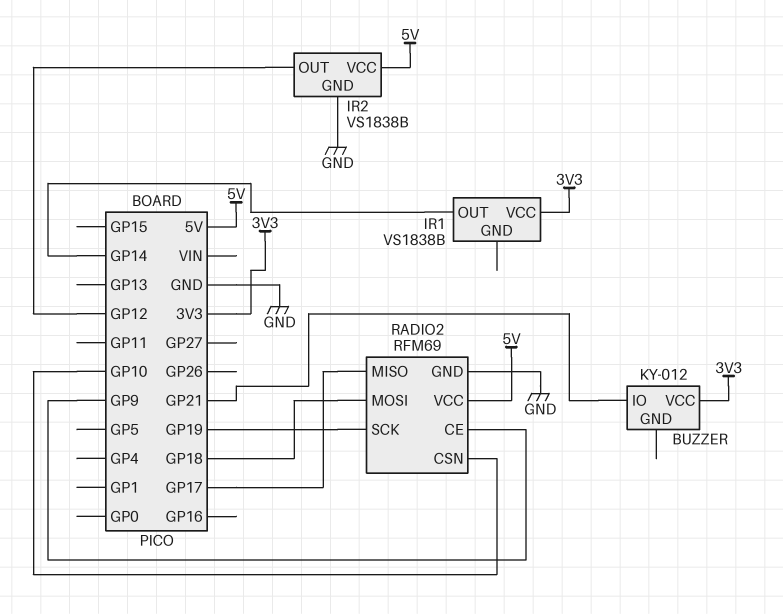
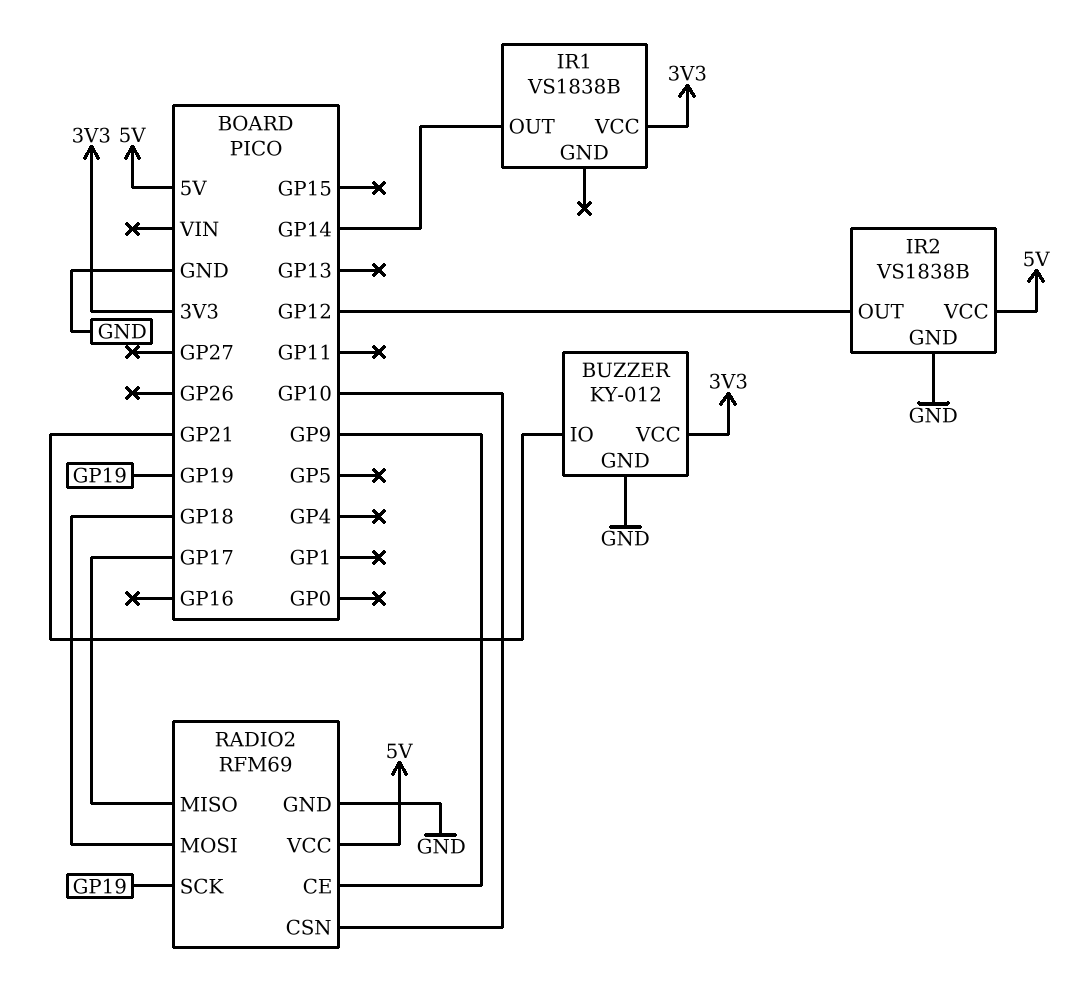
BUZZER pin GND: none -> GND

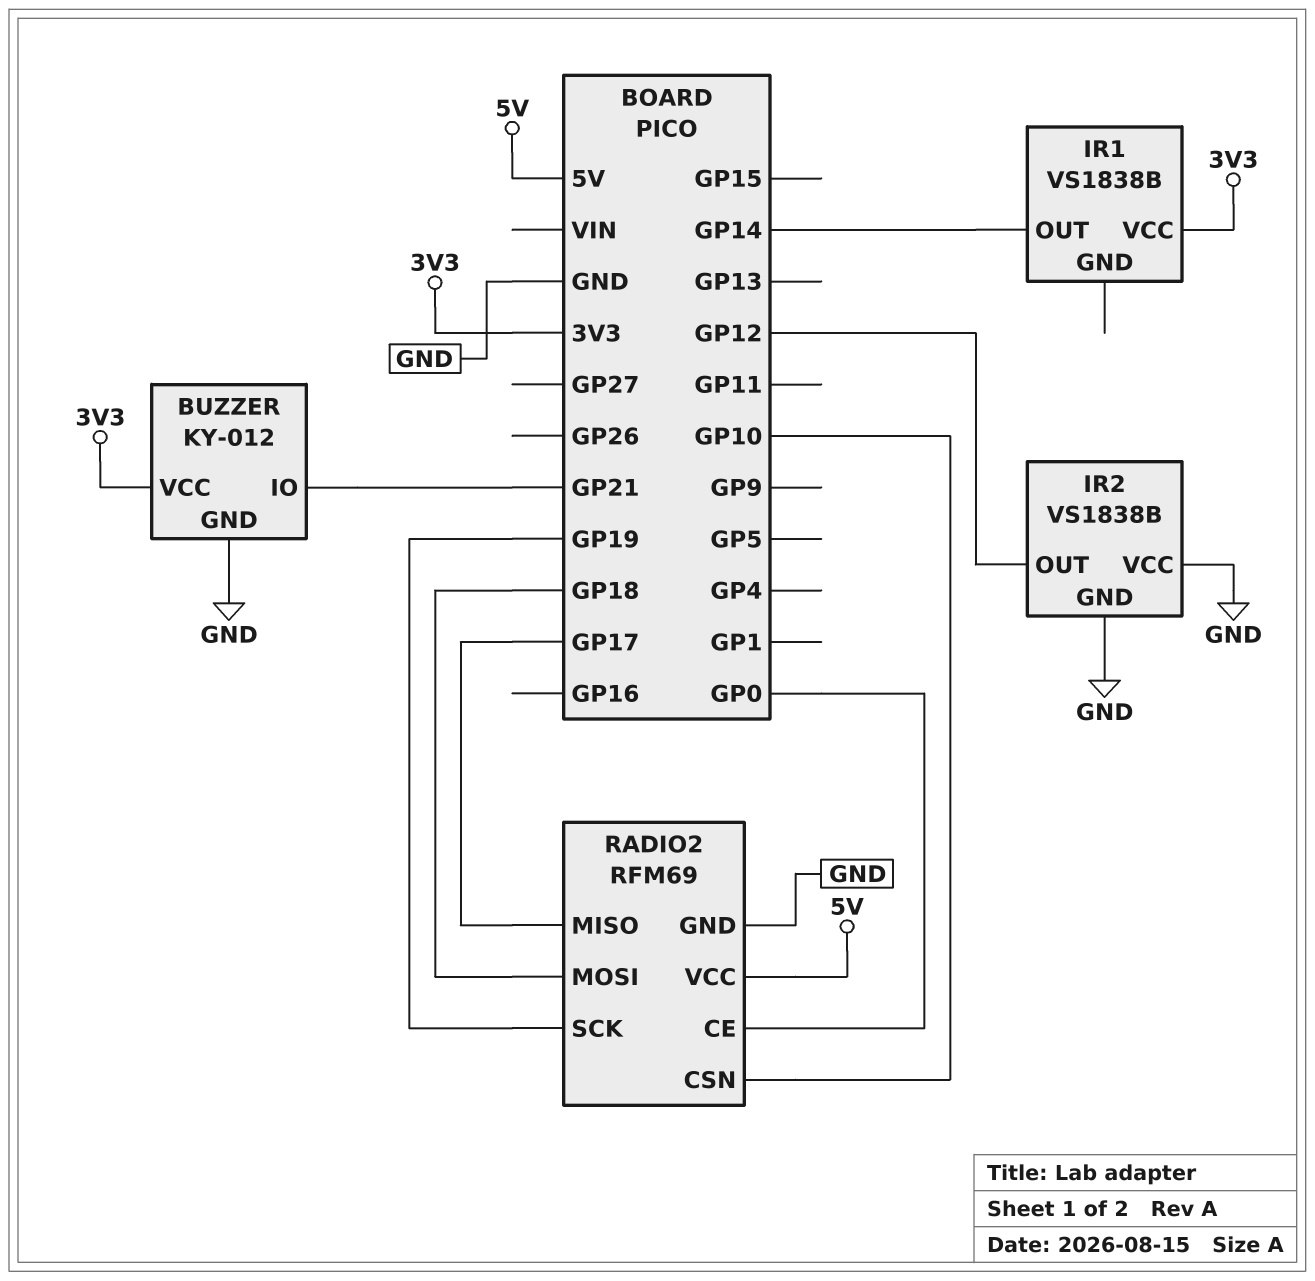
IR2 pin VCC: 5V -> GND
RADIO2 pin CE: GP9 -> GP0

